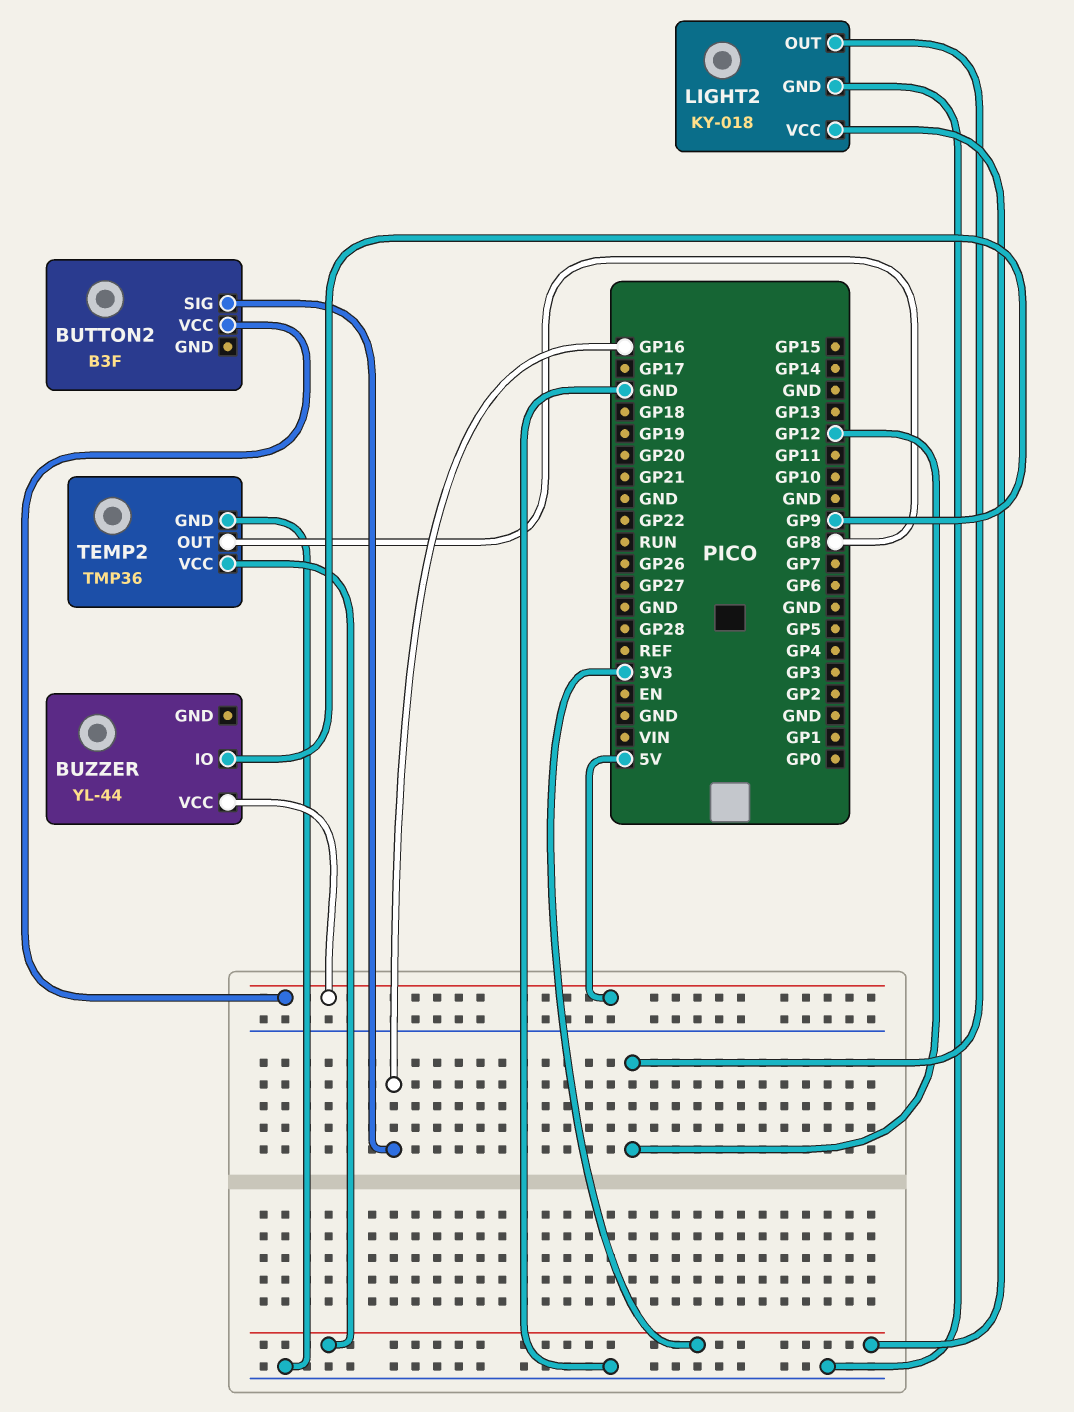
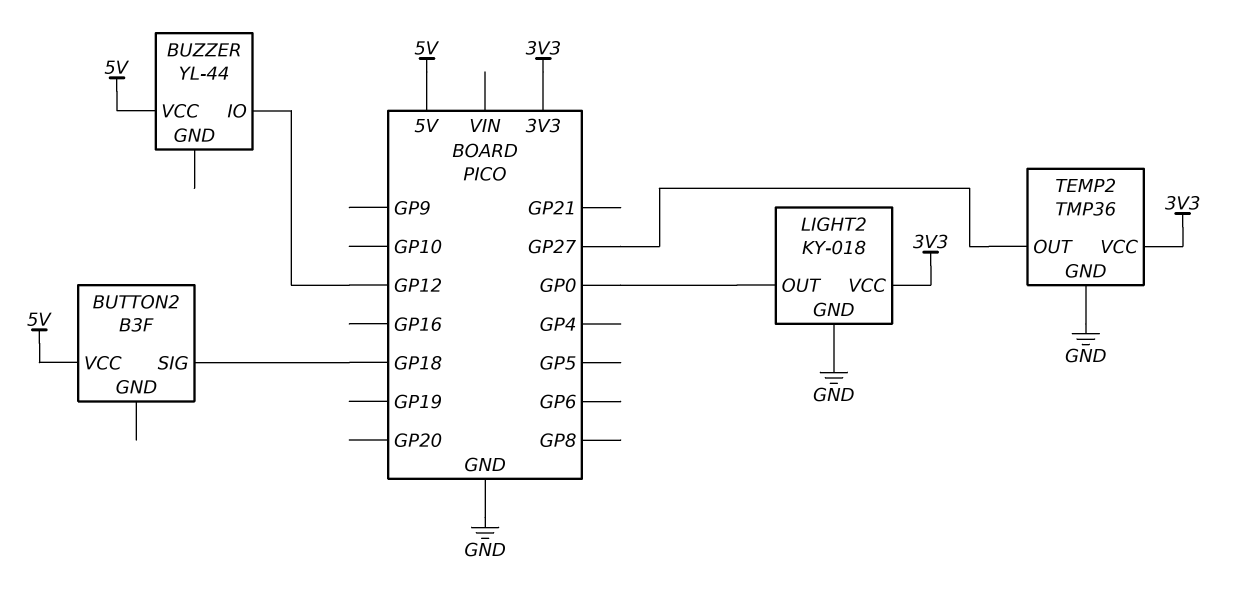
BUTTON2 pin SIG: GP16 -> GP18
BUZZER pin IO: GP9 -> GP12
LIGHT2 pin OUT: GP12 -> GP0
TEMP2 pin OUT: GP8 -> GP27

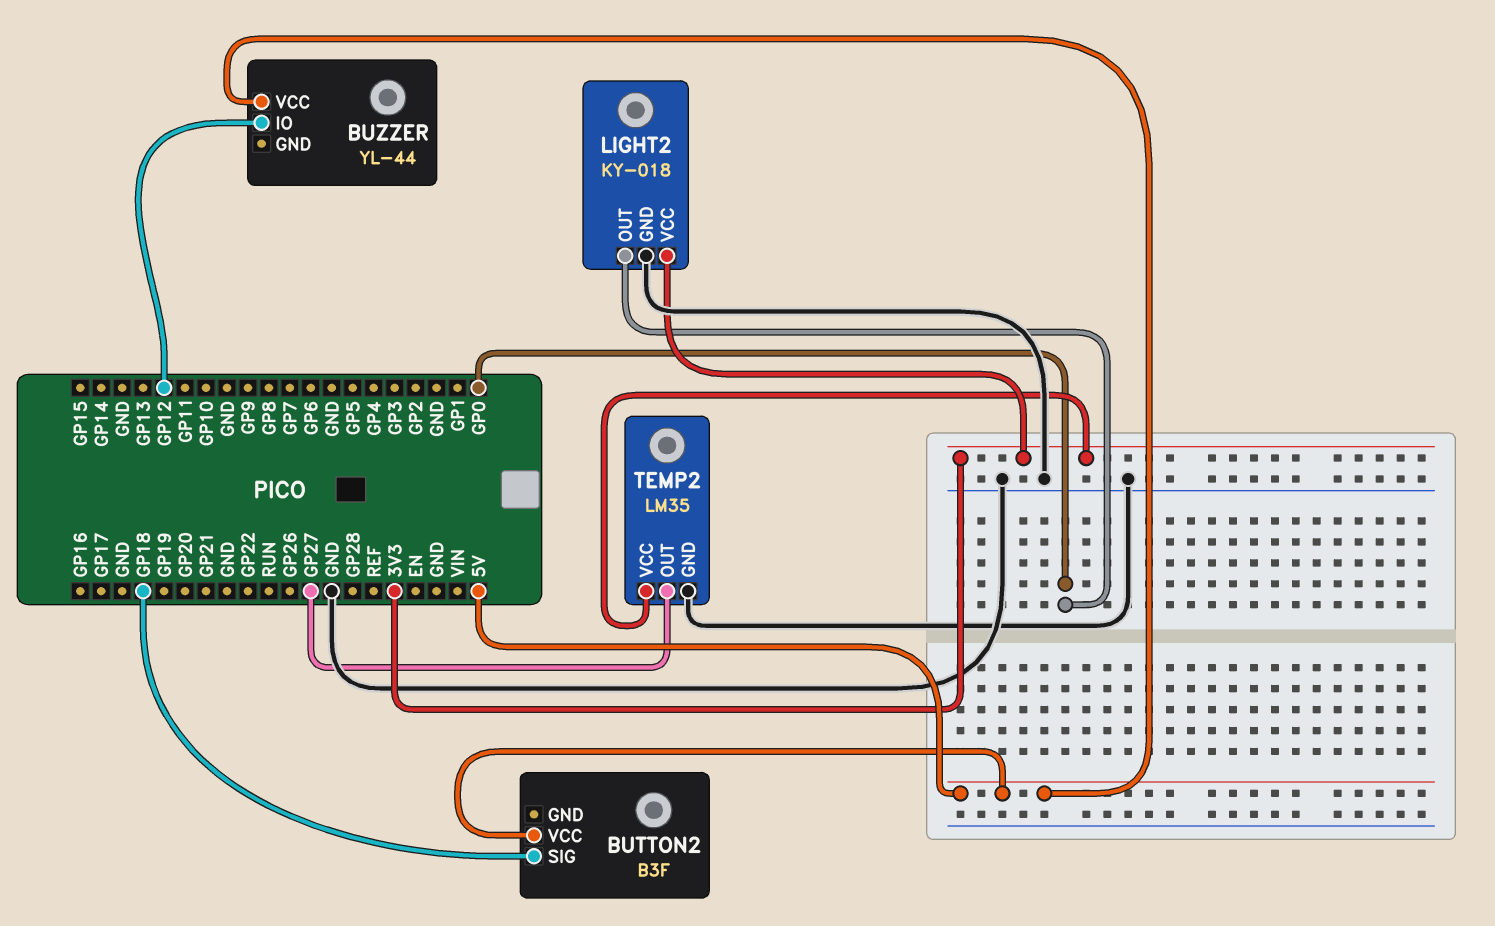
TEMP2: TMP36 -> LM35

